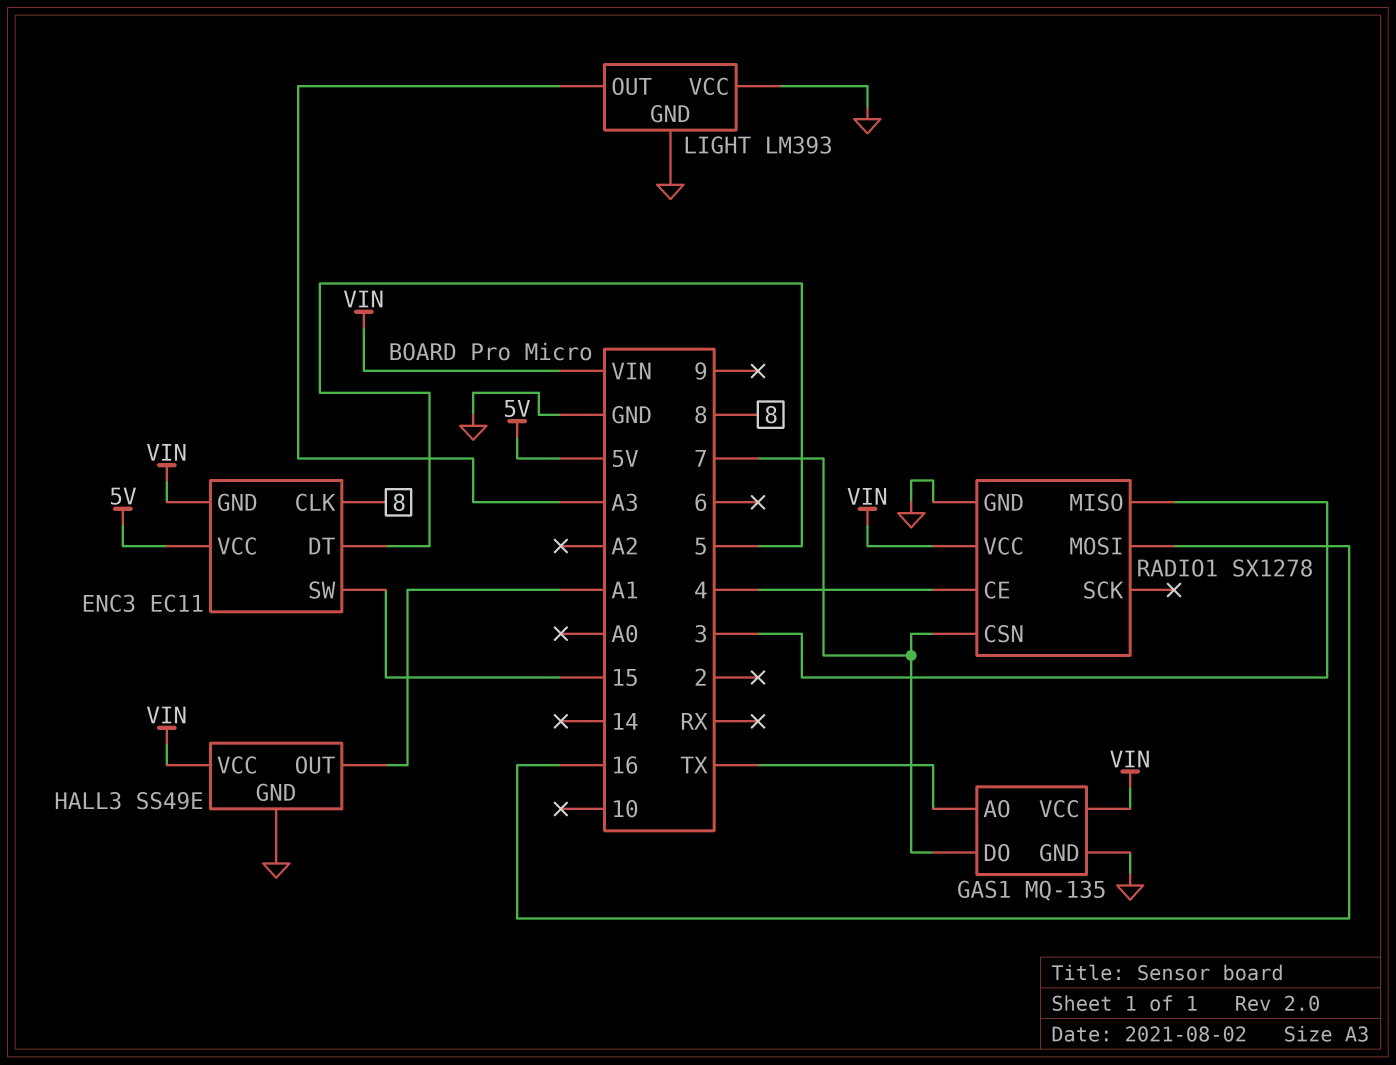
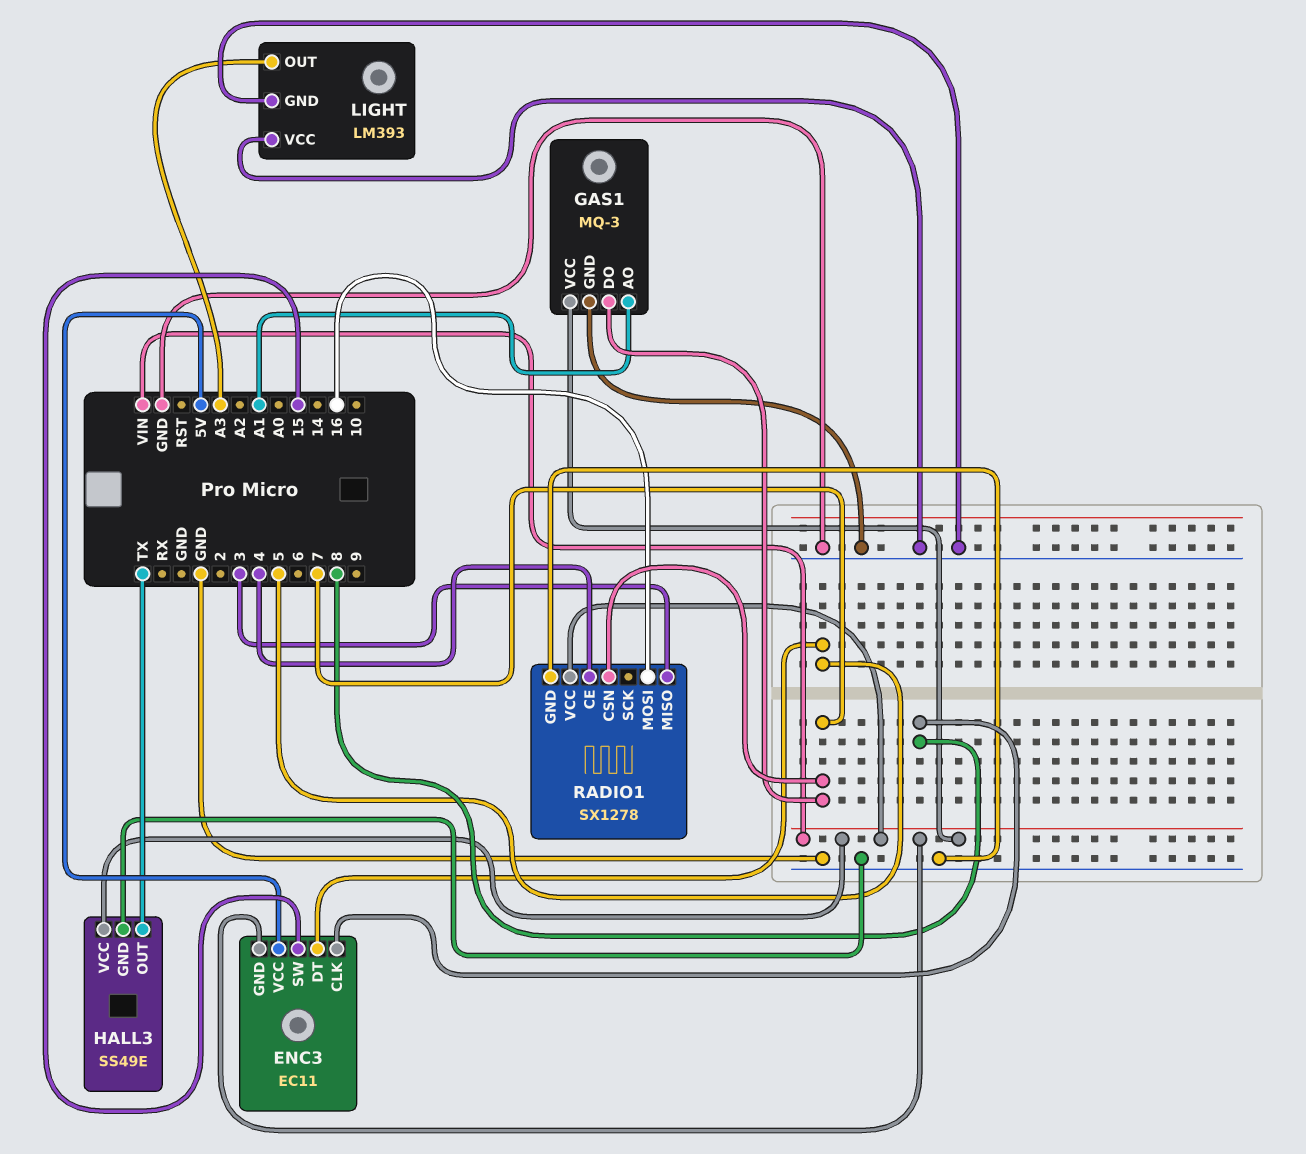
GAS1: MQ-135 -> MQ-3
GAS1 pin AO: TX -> A1
HALL3 pin OUT: A1 -> TX

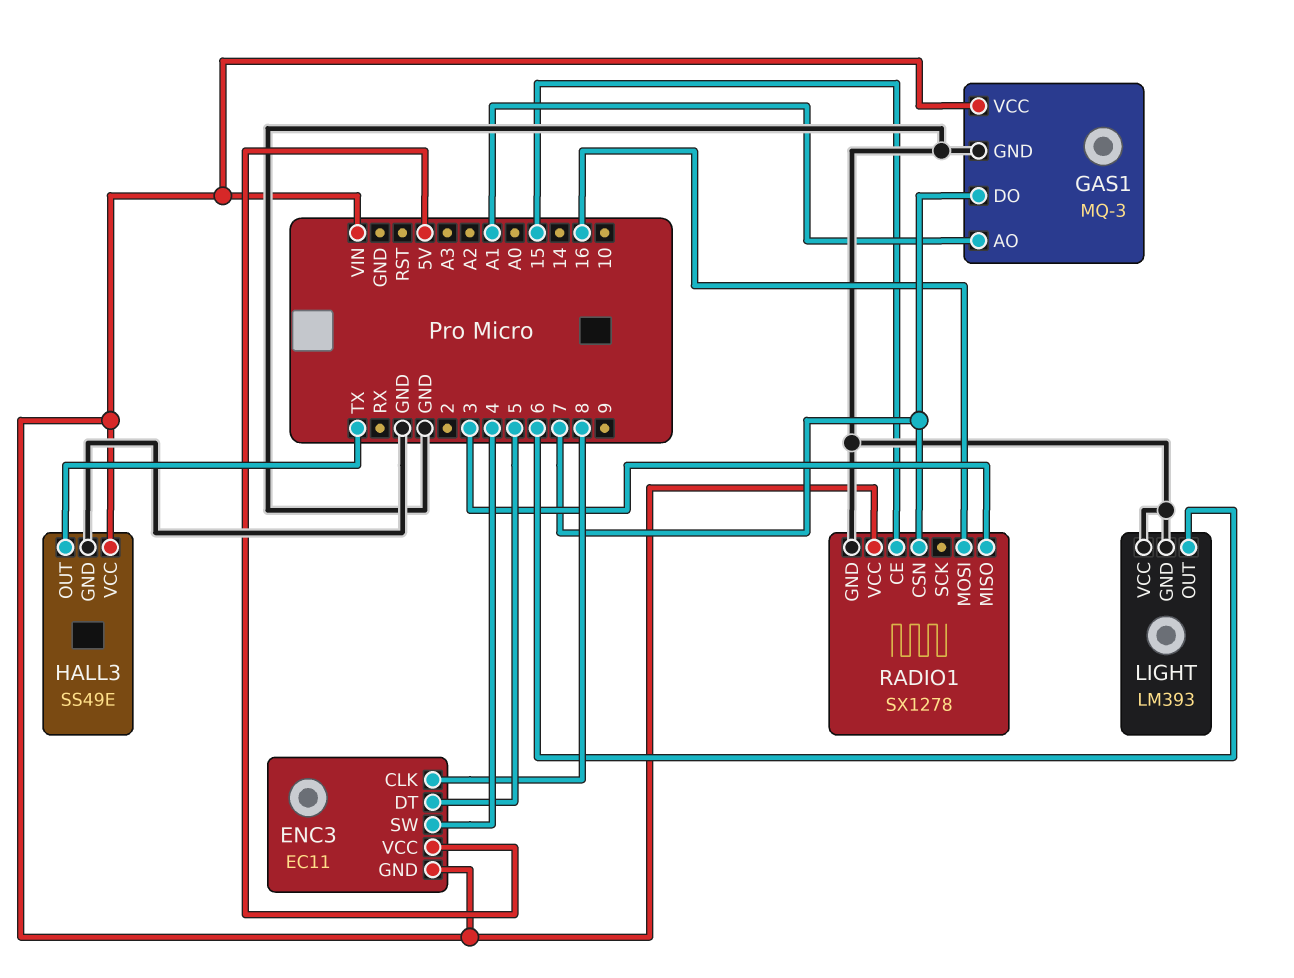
ENC3 pin SW: 15 -> 4
LIGHT pin OUT: A3 -> 6
RADIO1 pin CE: 4 -> 15

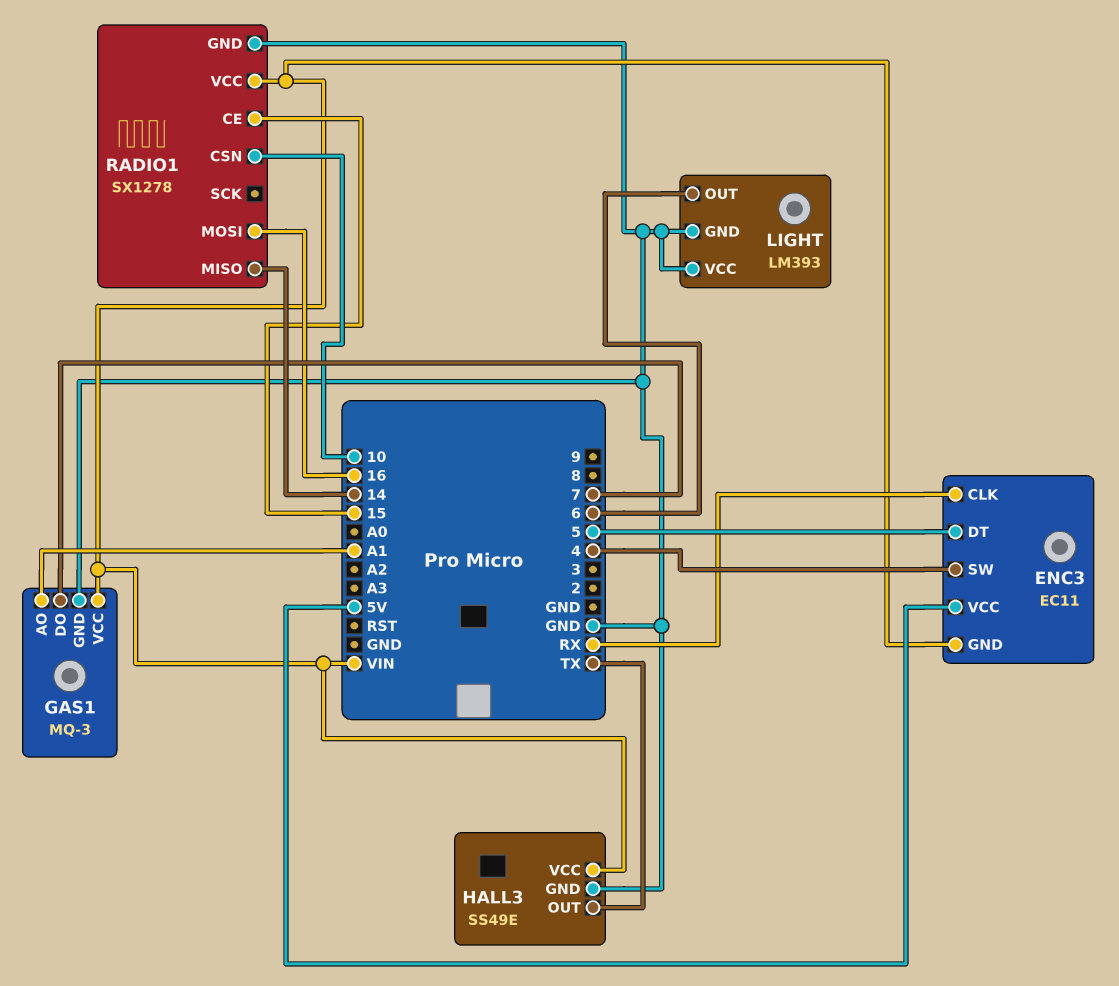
ENC3 pin CLK: 8 -> RX
RADIO1 pin CSN: 7 -> 10
RADIO1 pin MISO: 3 -> 14

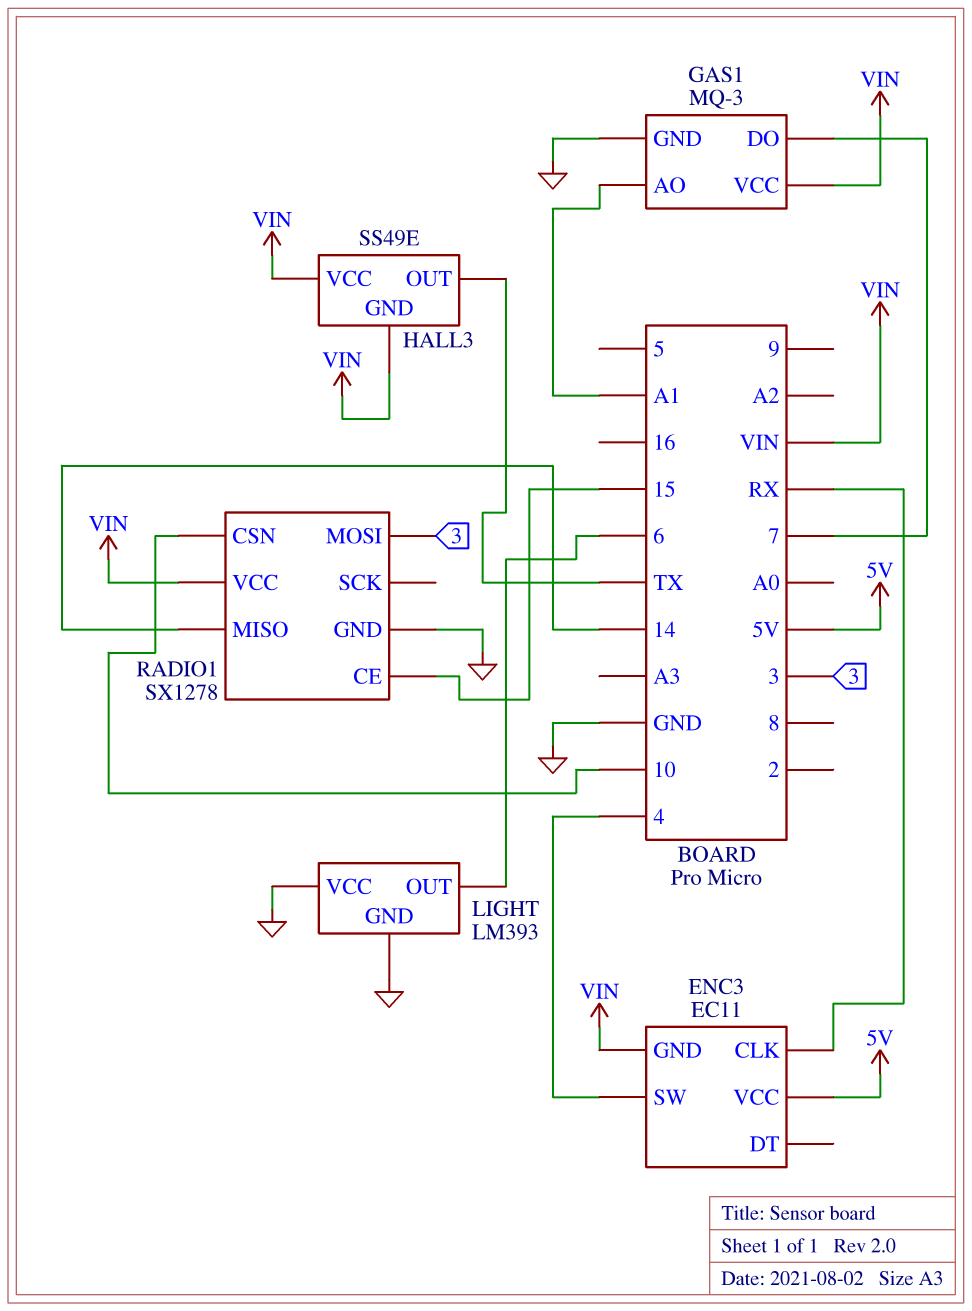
ENC3 pin DT: 5 -> none
HALL3 pin GND: GND -> VIN
RADIO1 pin MOSI: 16 -> 3

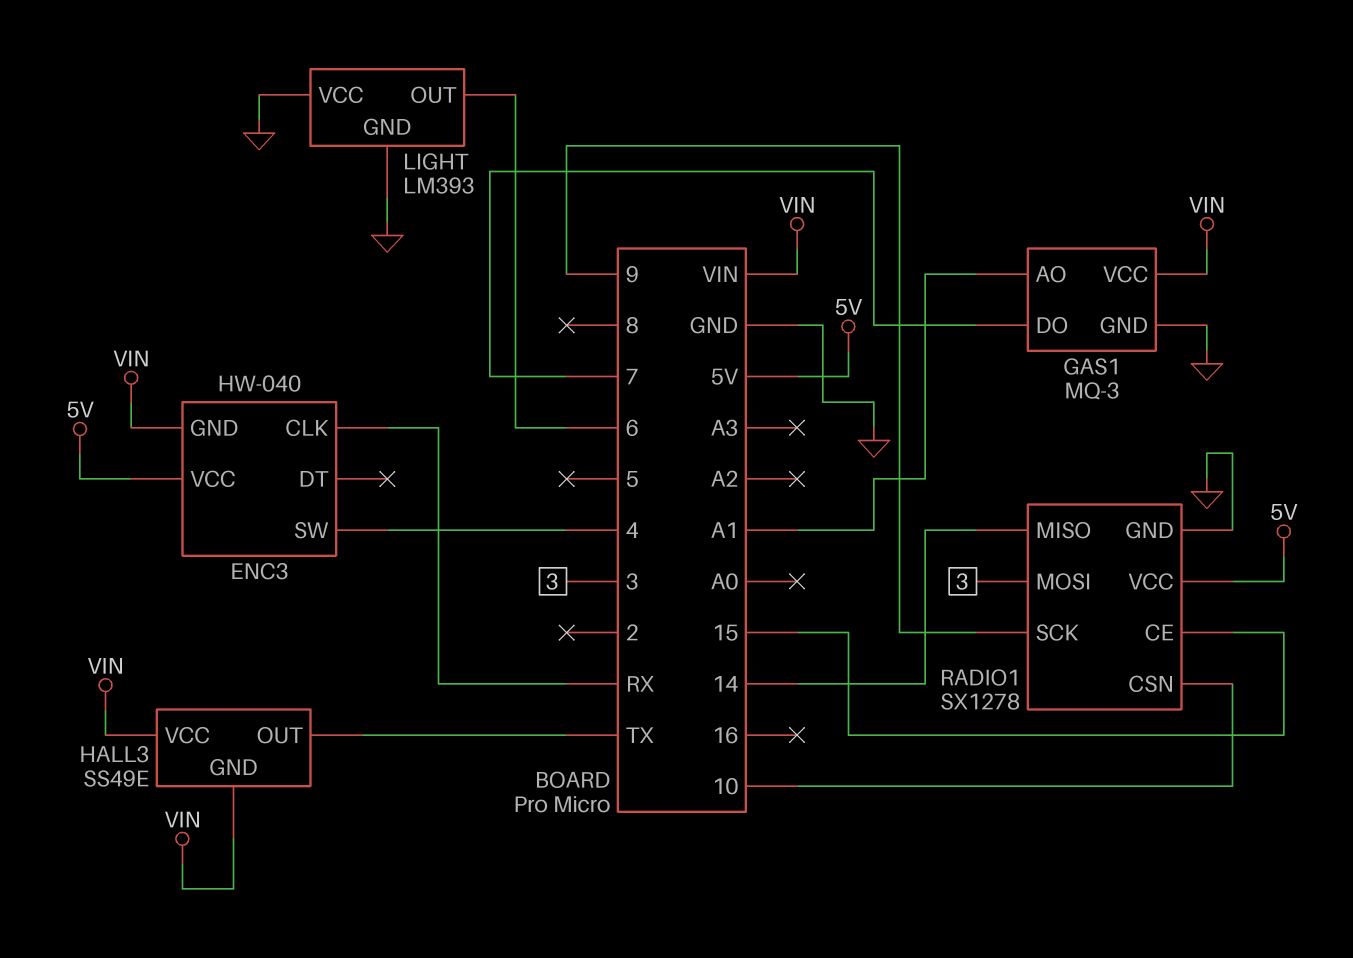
ENC3: EC11 -> HW-040
RADIO1 pin SCK: none -> 9
RADIO1 pin VCC: VIN -> 5V

